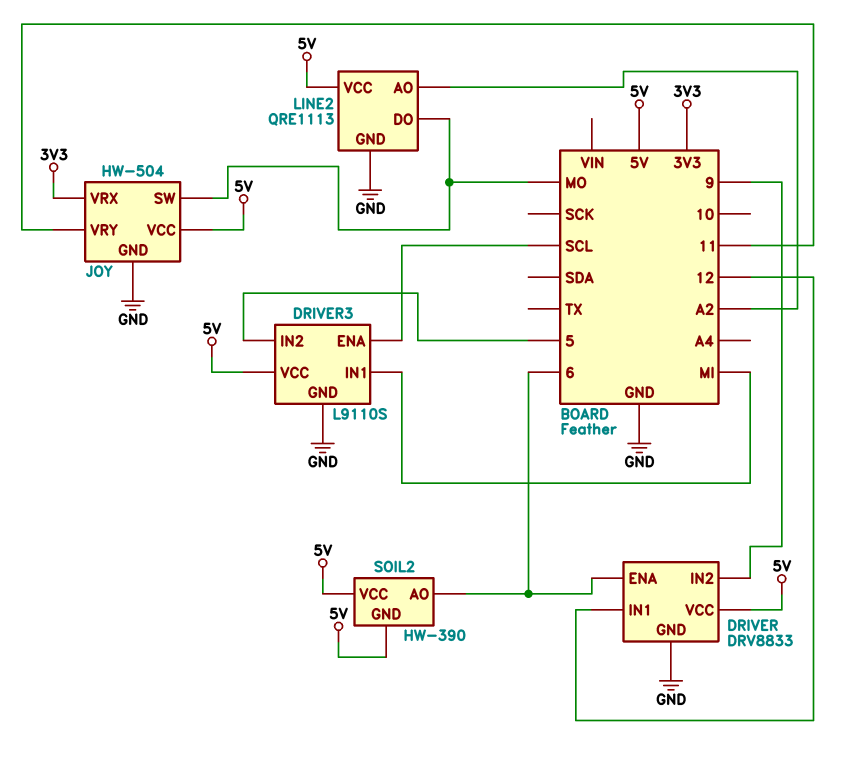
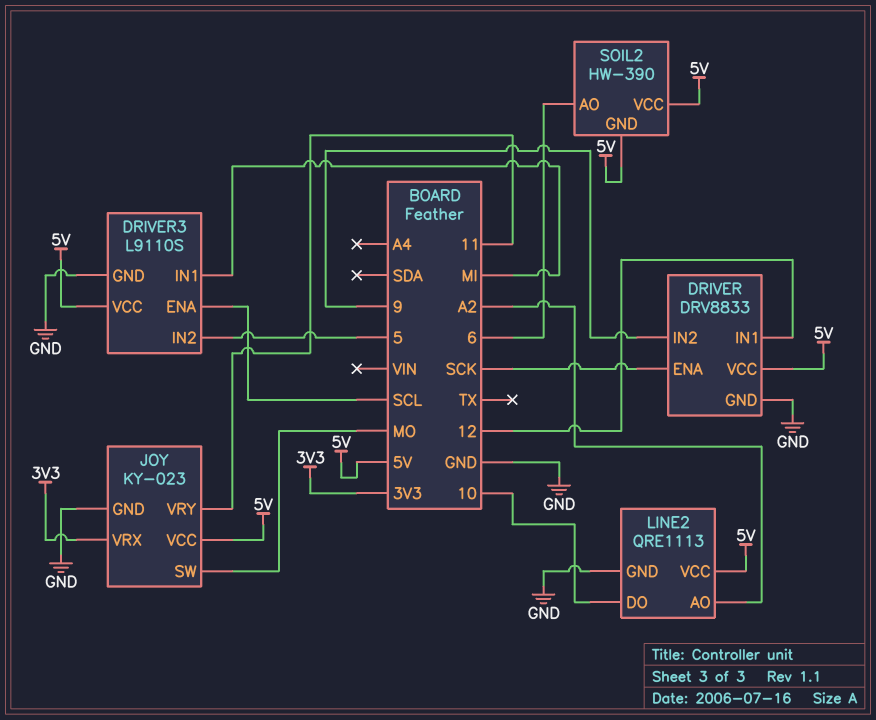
DRIVER pin ENA: 6 -> SCK
JOY: HW-504 -> KY-023
LINE2 pin DO: MO -> 10

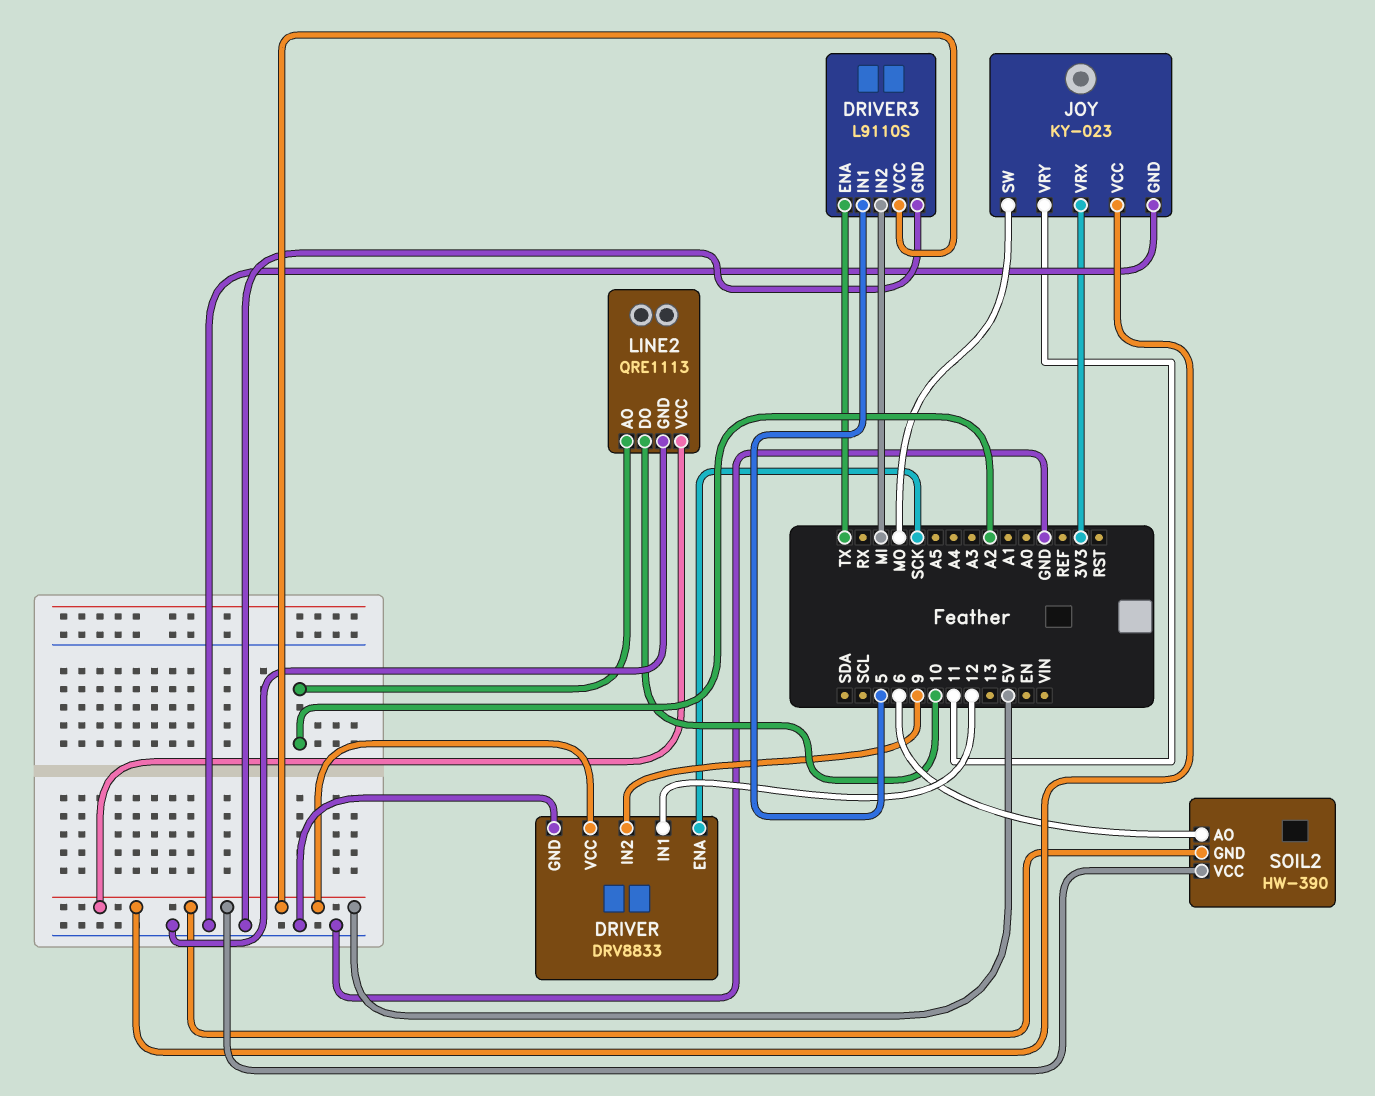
DRIVER3 pin ENA: SCL -> TX
DRIVER3 pin IN1: MI -> 5
DRIVER3 pin IN2: 5 -> MI

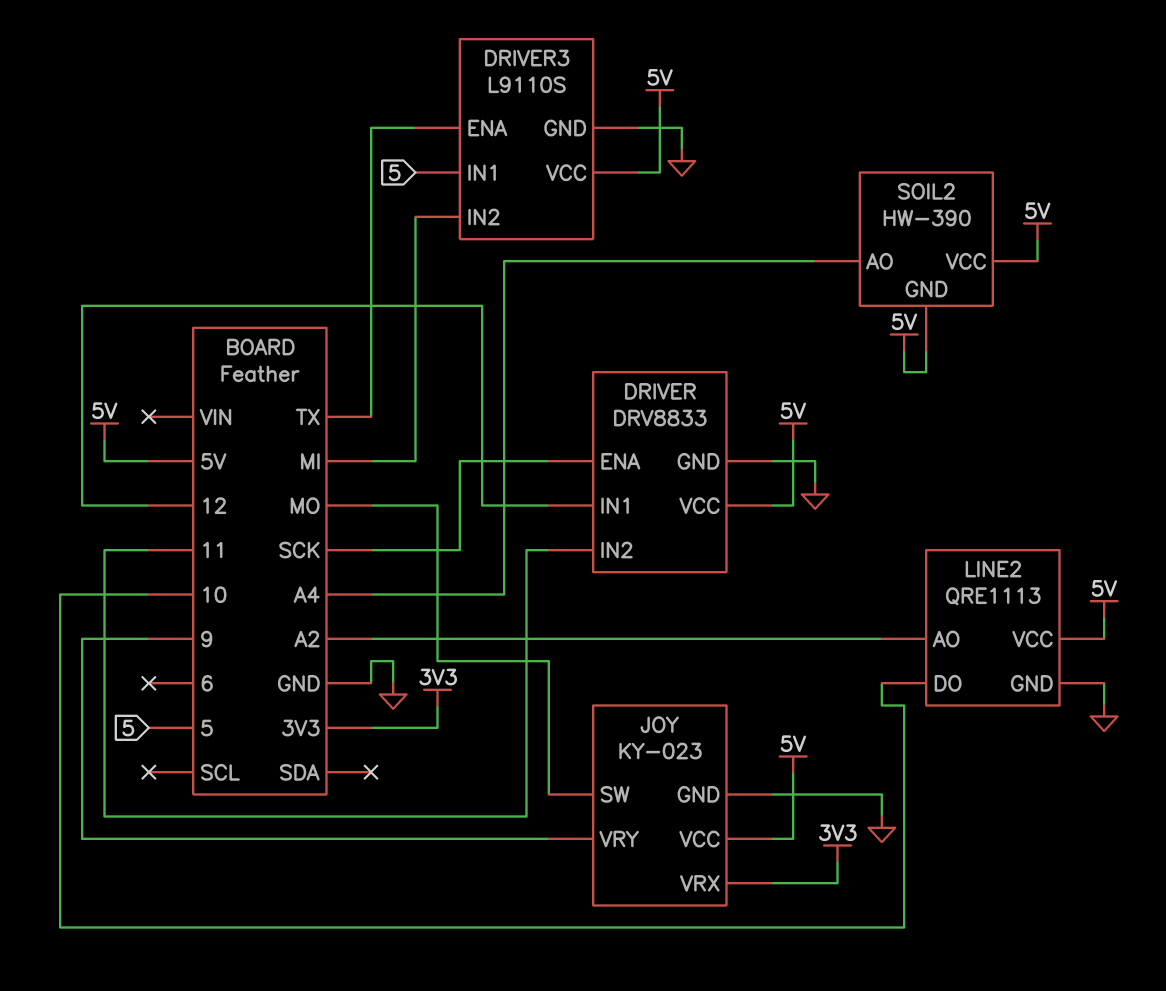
DRIVER pin IN2: 9 -> 11
JOY pin VRY: 11 -> 9
SOIL2 pin AO: 6 -> A4

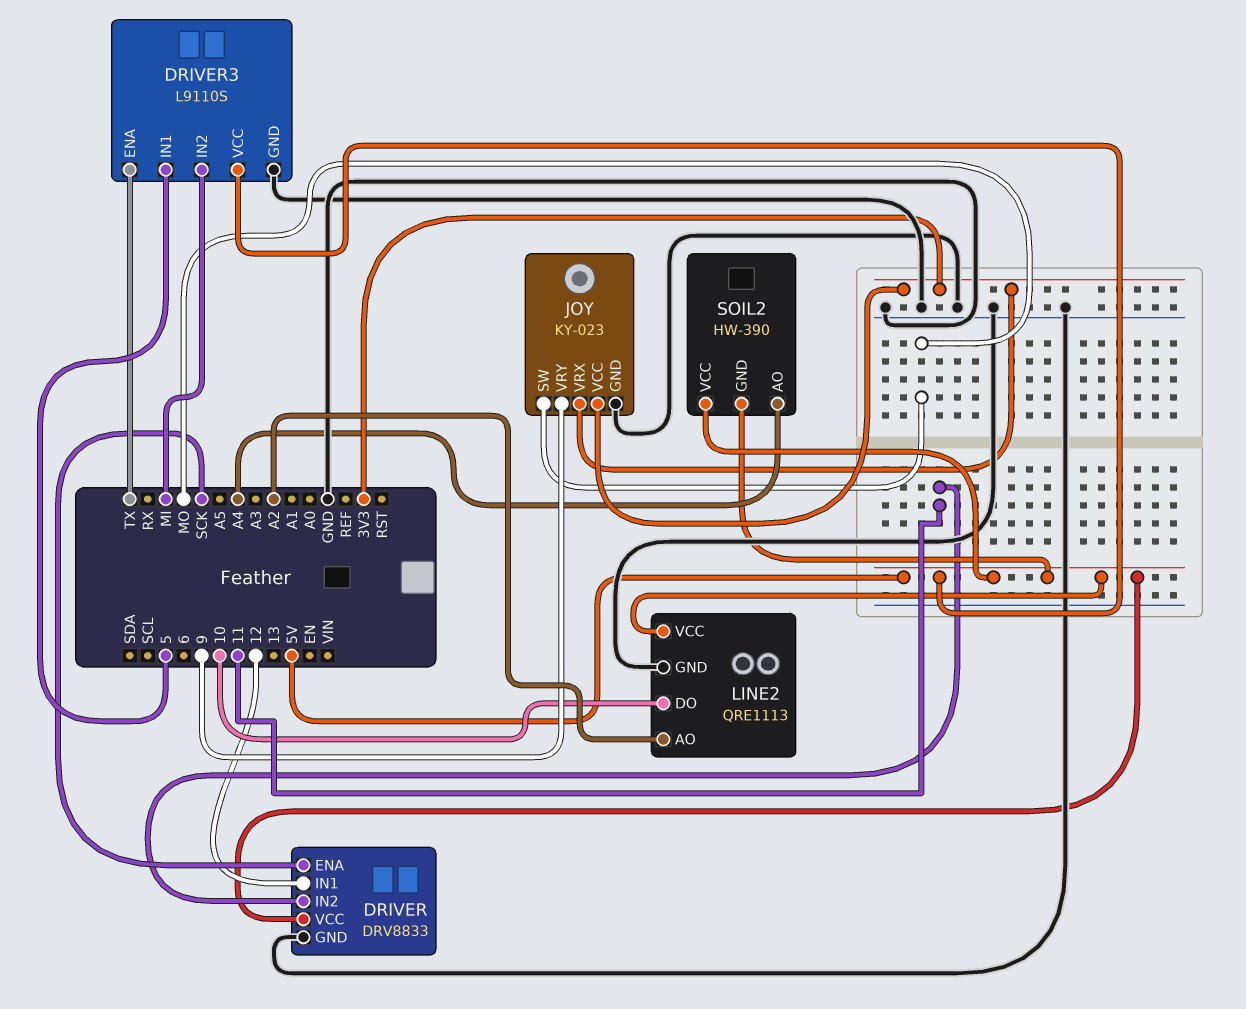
JOY pin VCC: 5V -> 3V3

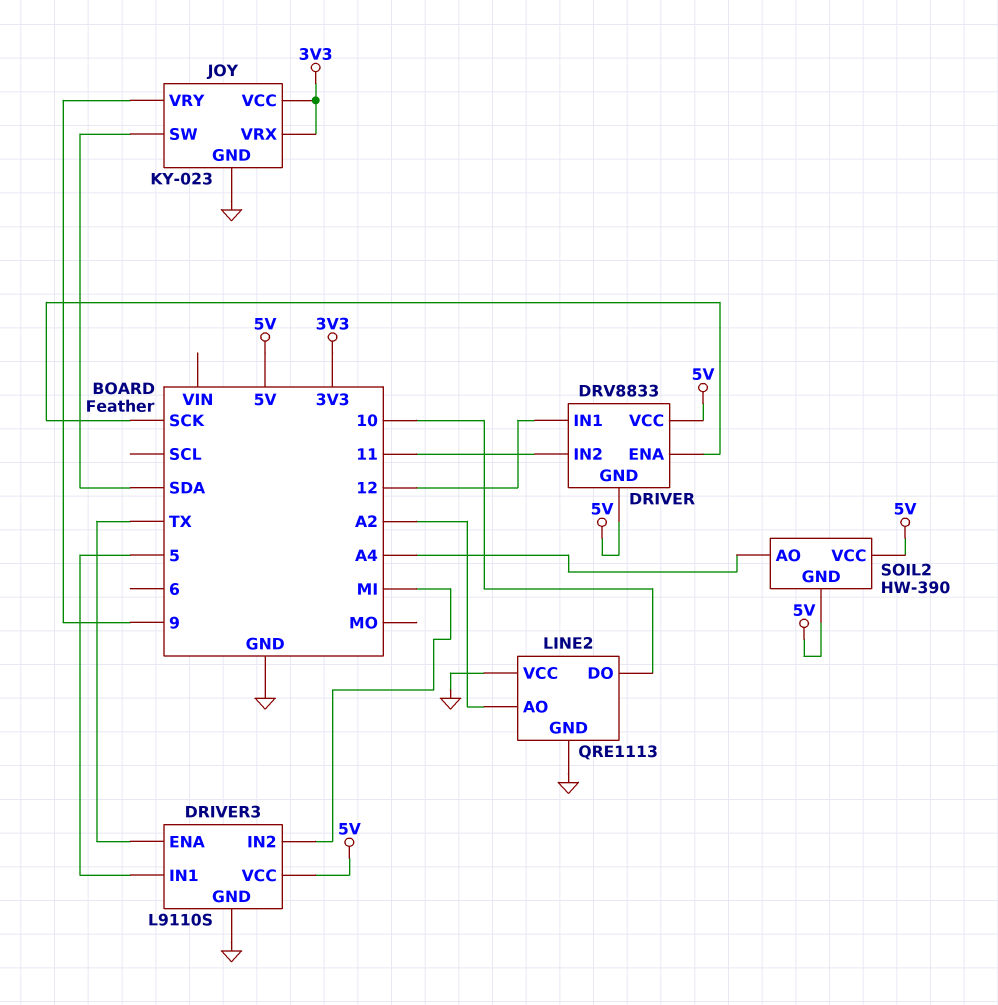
DRIVER pin GND: GND -> 5V
JOY pin SW: MO -> SDA
LINE2 pin VCC: 5V -> GND

